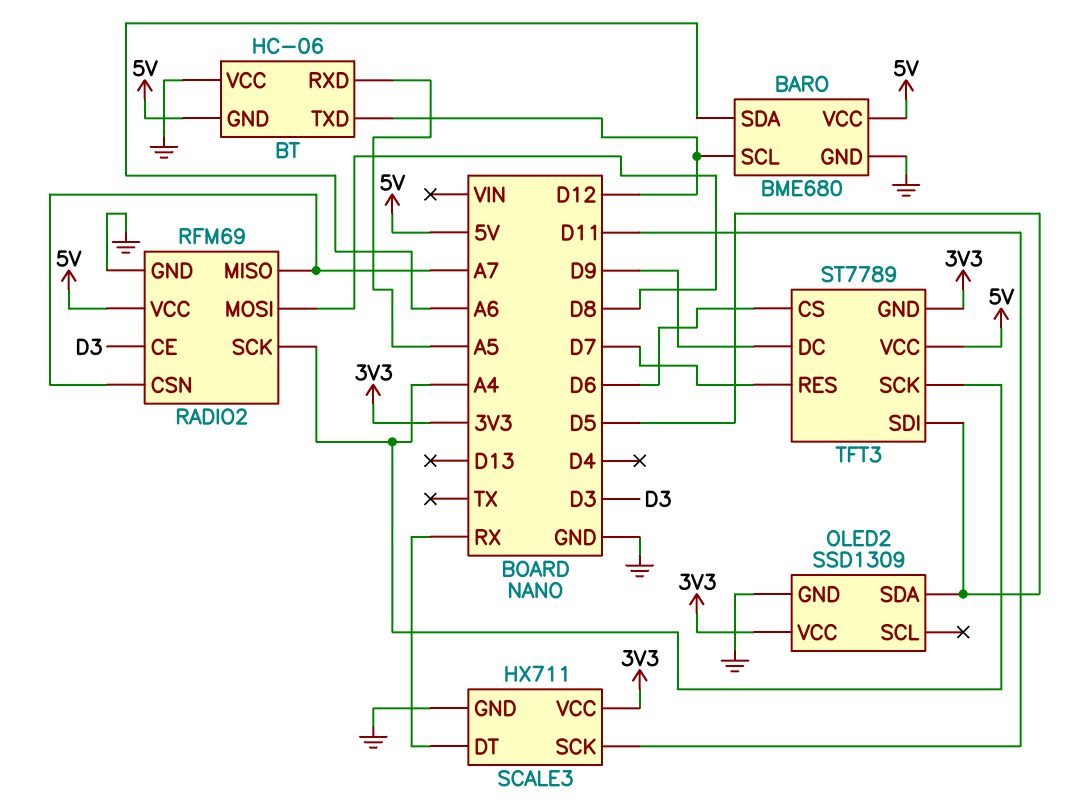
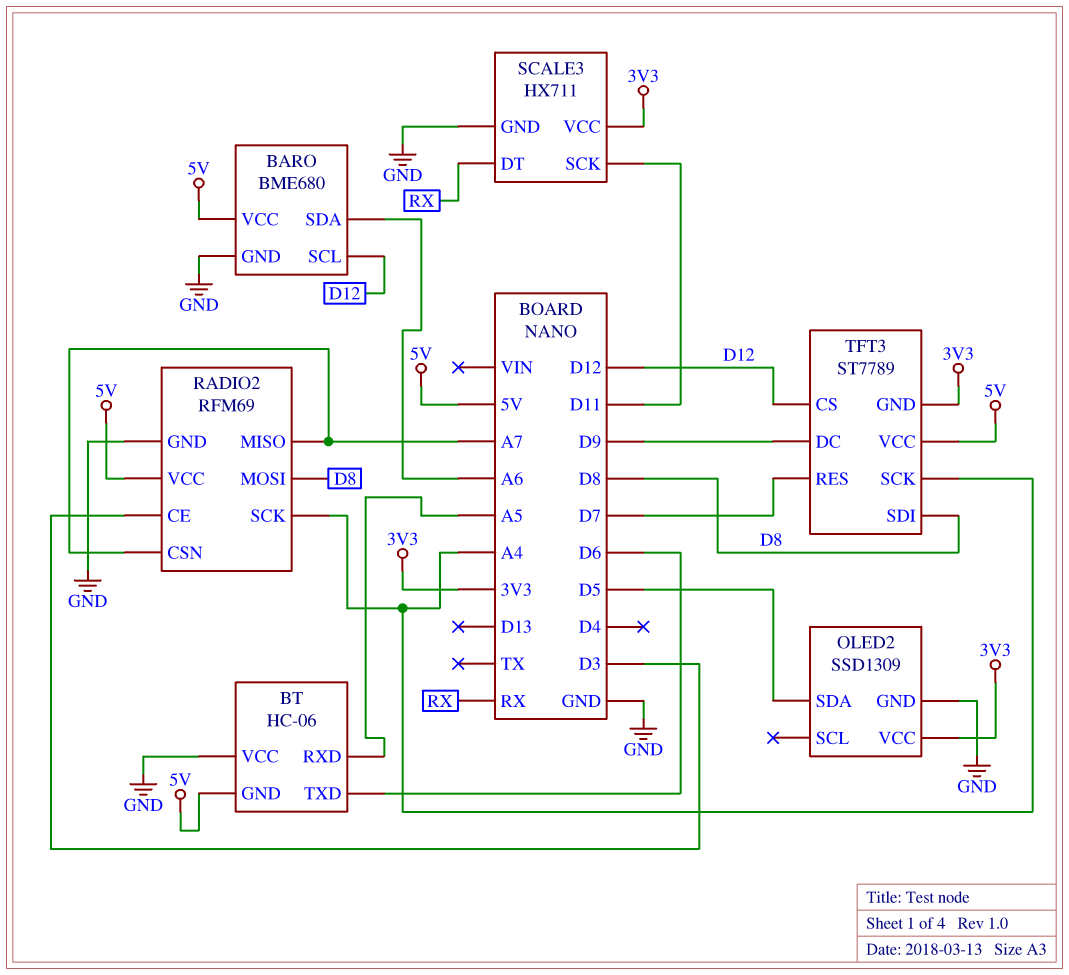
BT pin TXD: D12 -> D6
TFT3 pin CS: D6 -> D12
TFT3 pin SDI: D5 -> D8

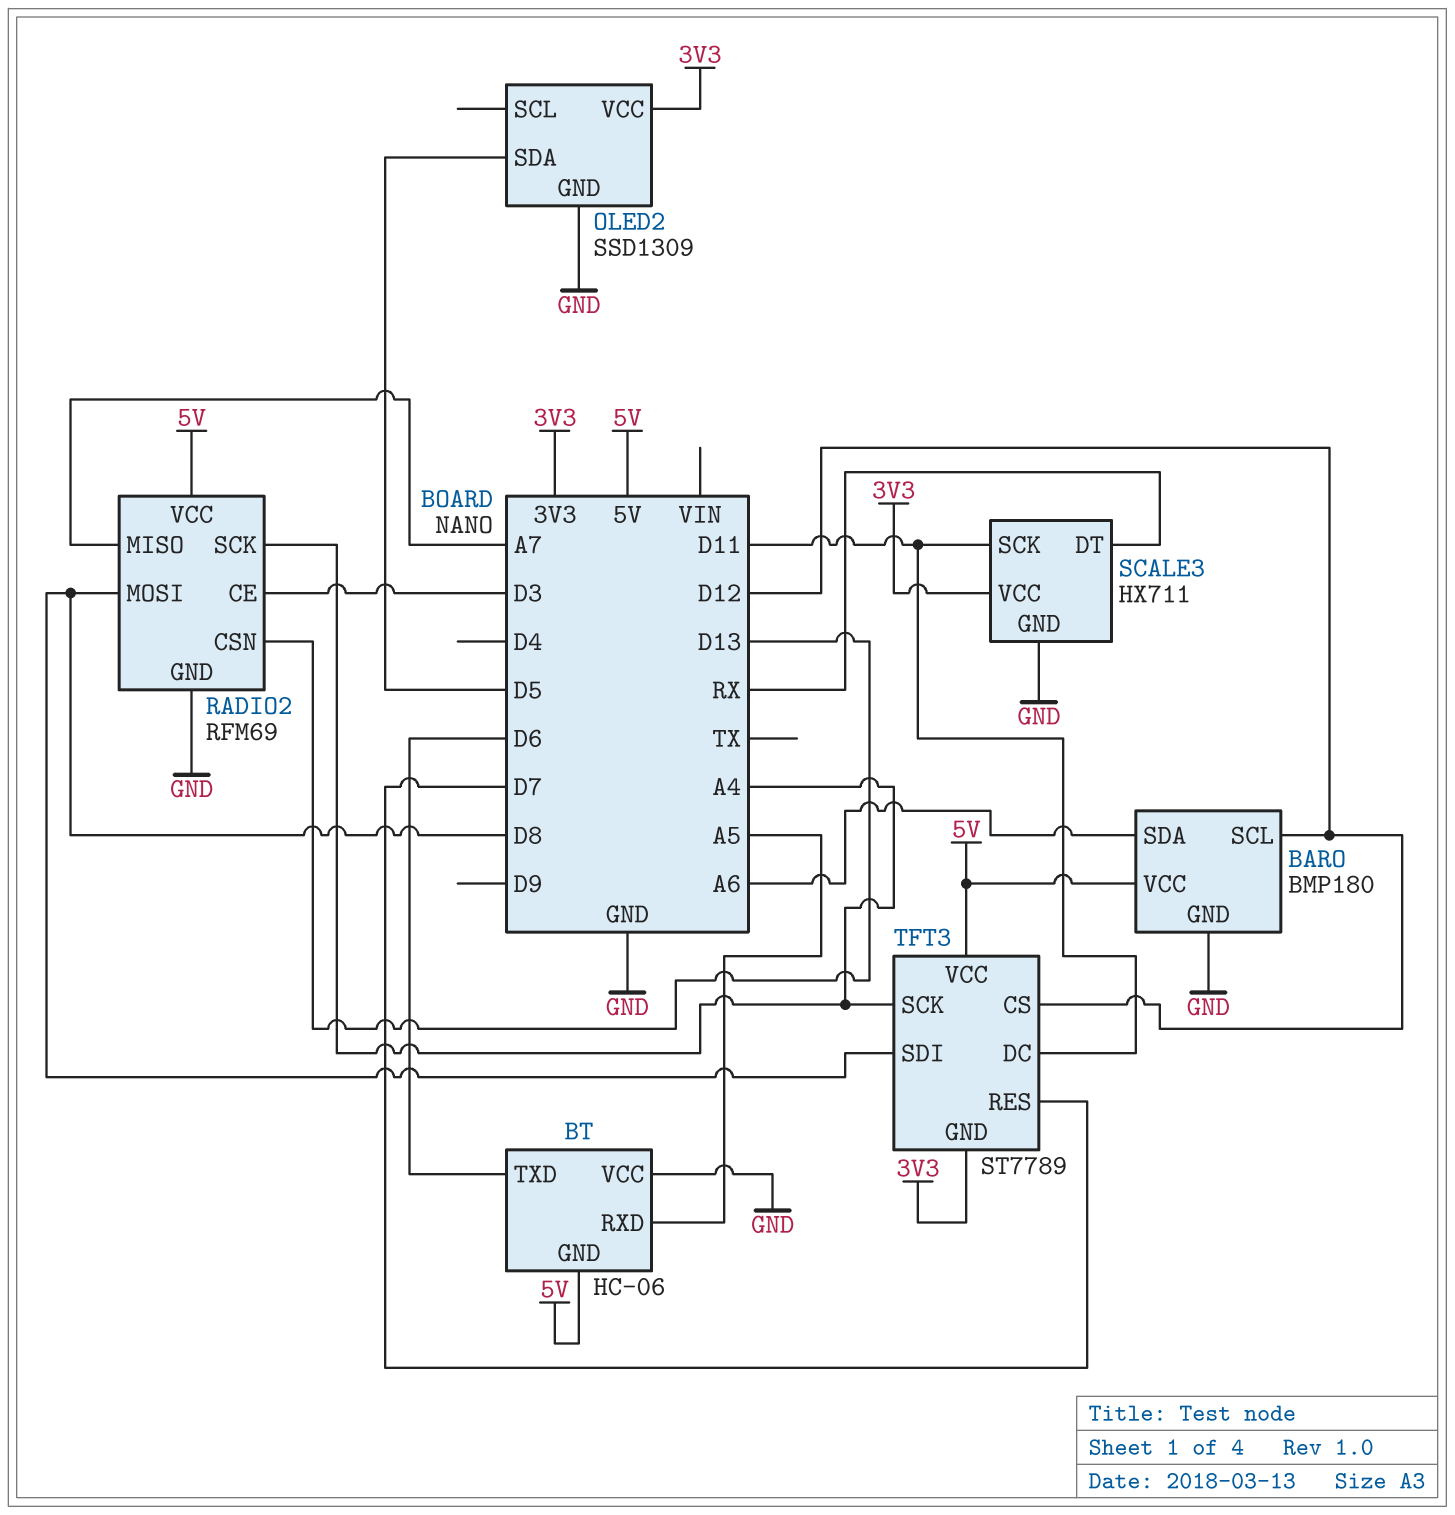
BARO: BME680 -> BMP180
RADIO2 pin CSN: A7 -> D13
TFT3 pin DC: D9 -> D11

